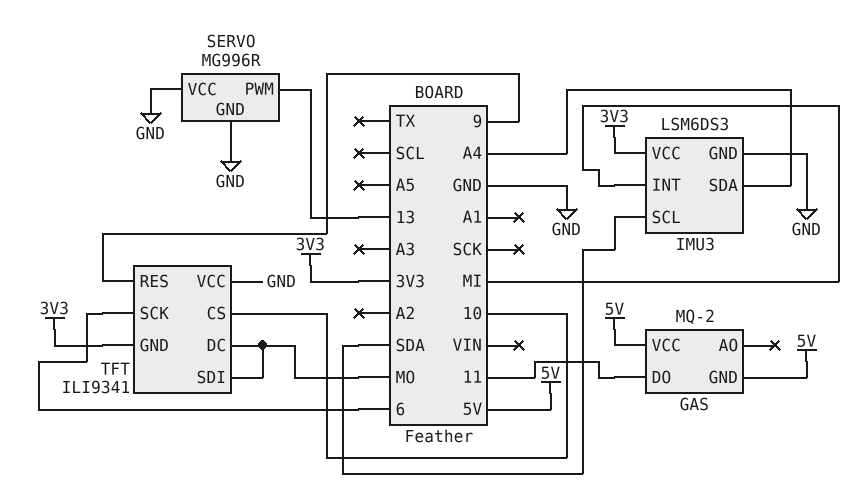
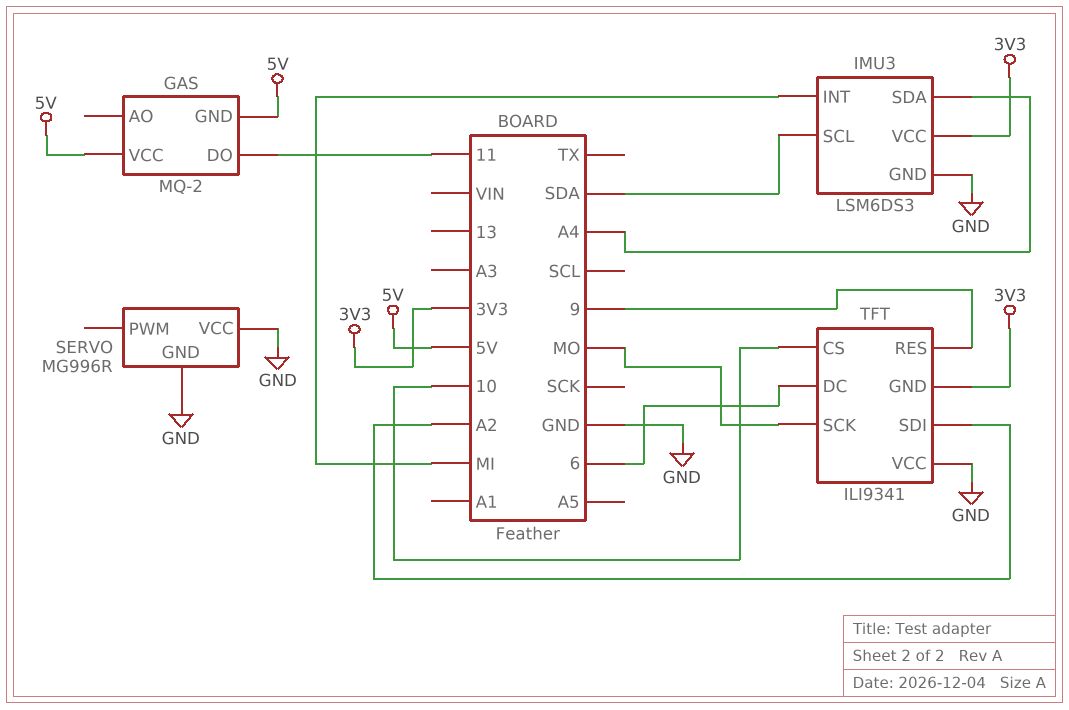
SERVO pin PWM: 13 -> none
TFT pin DC: MO -> 6
TFT pin SCK: 6 -> MO
TFT pin SDI: MO -> A2

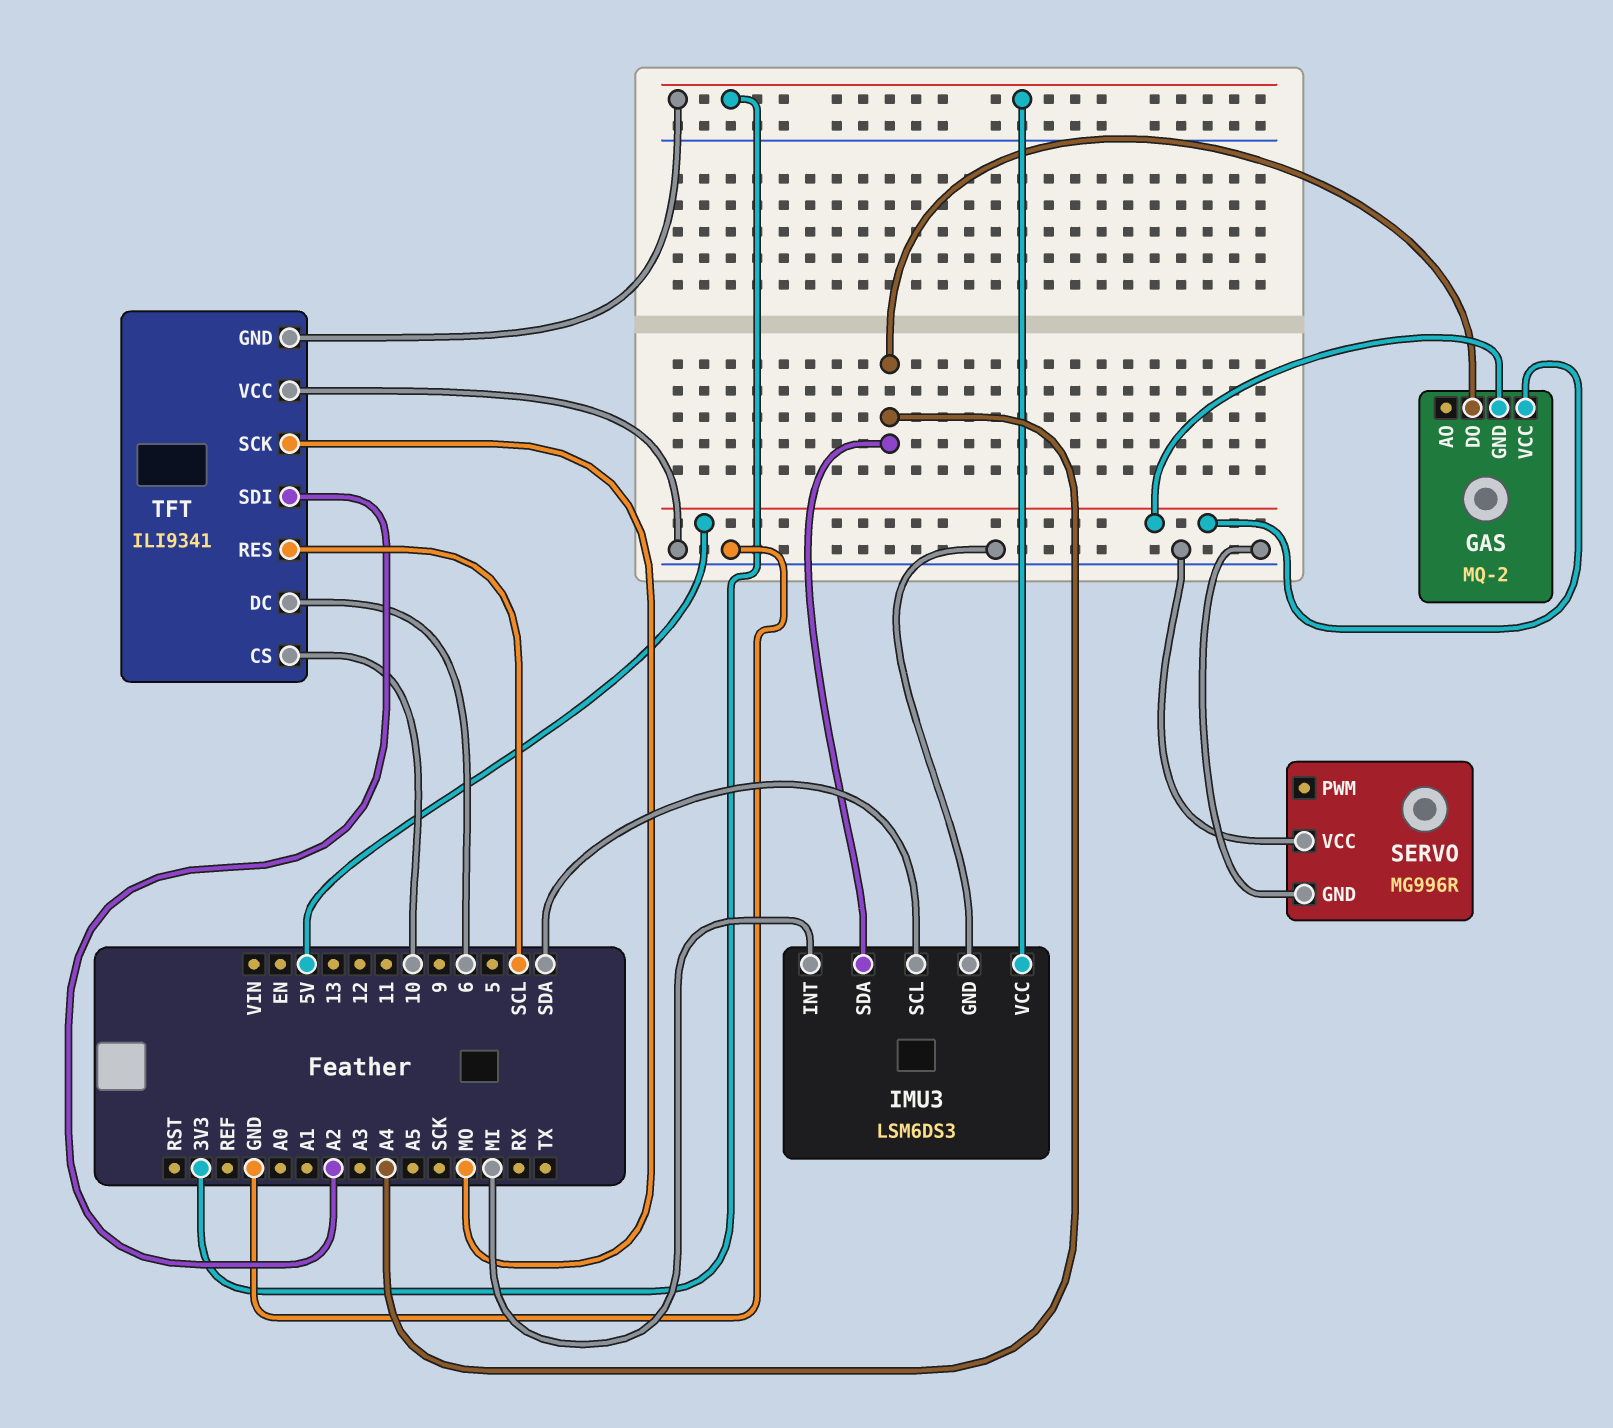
GAS pin DO: 11 -> A4
TFT pin RES: 9 -> SCL

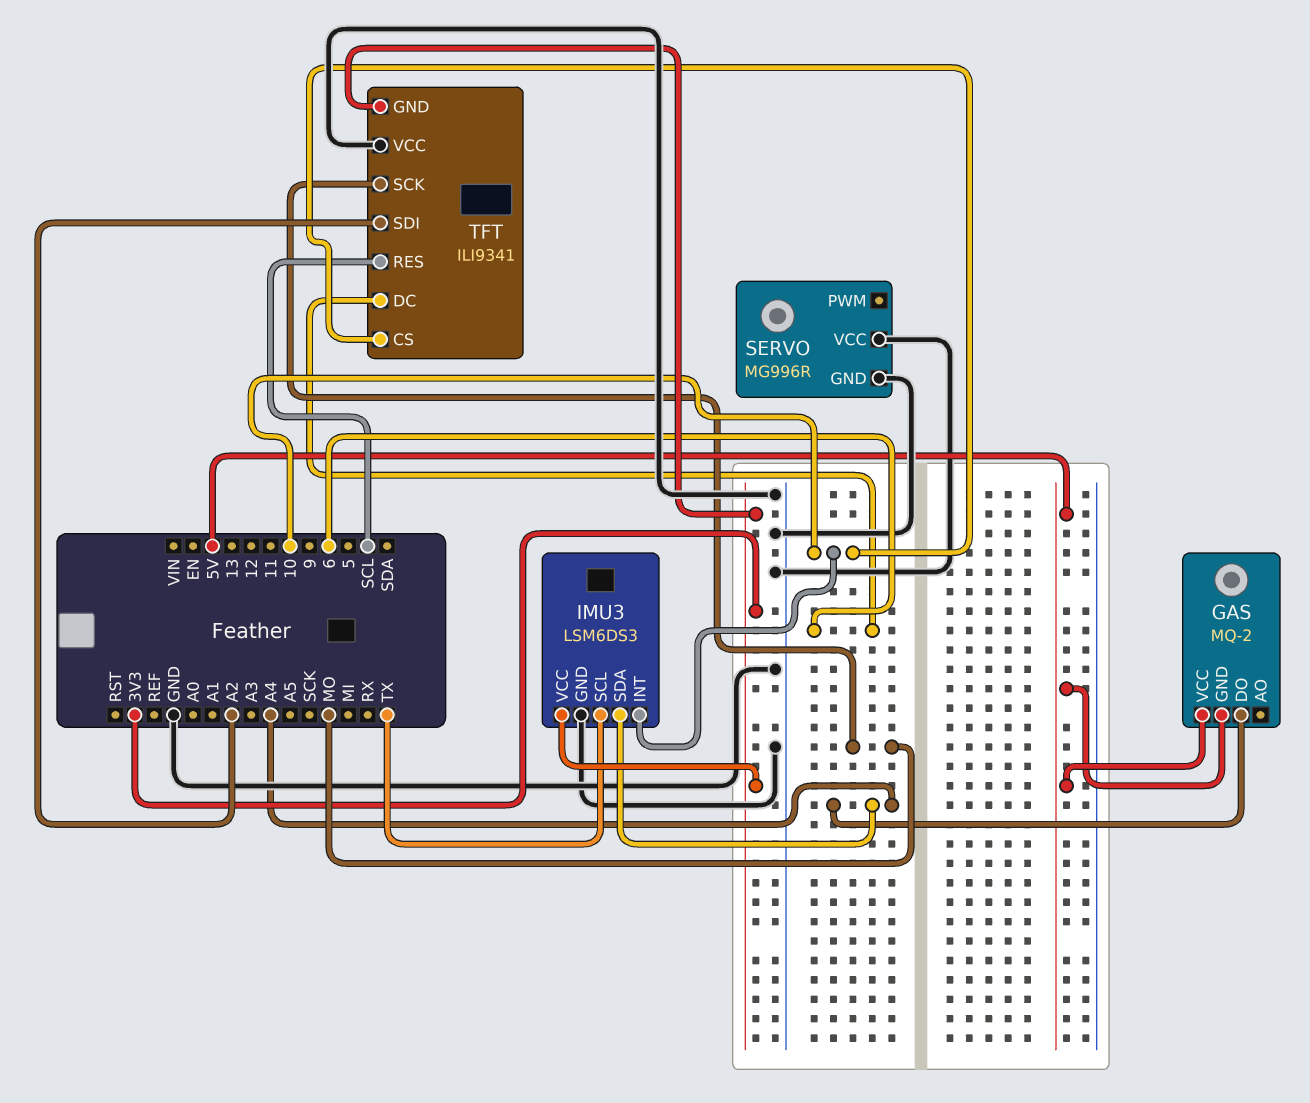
IMU3 pin INT: MI -> 10
IMU3 pin SCL: SDA -> TX

